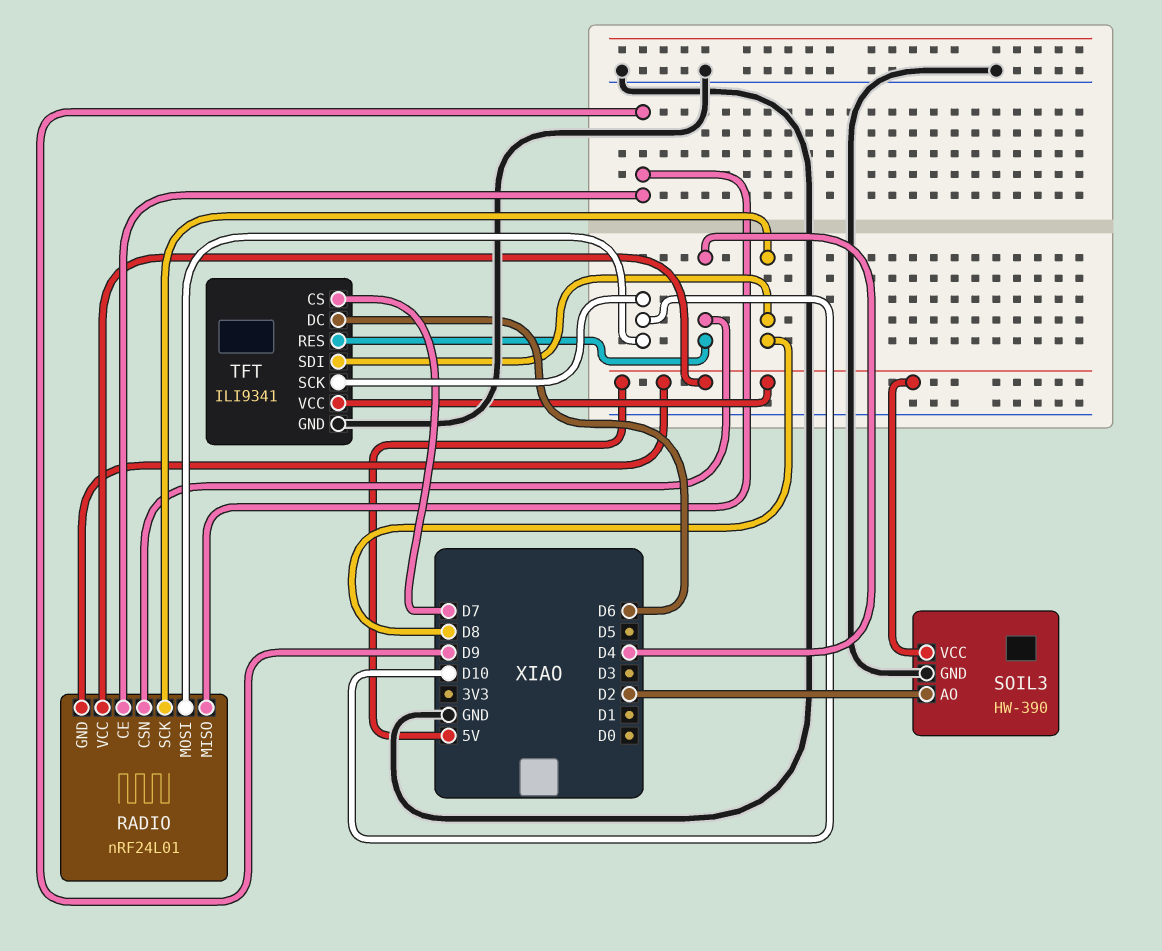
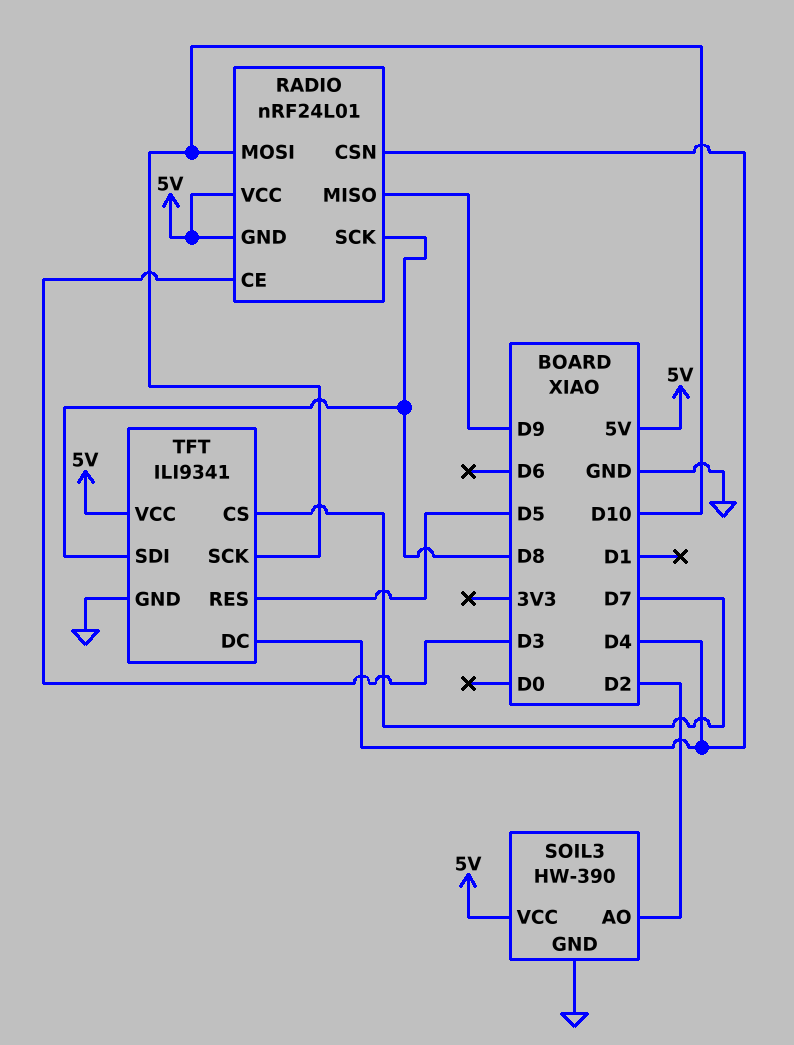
RADIO pin CE: D9 -> D3
TFT pin DC: D6 -> D4
TFT pin RES: D4 -> D5

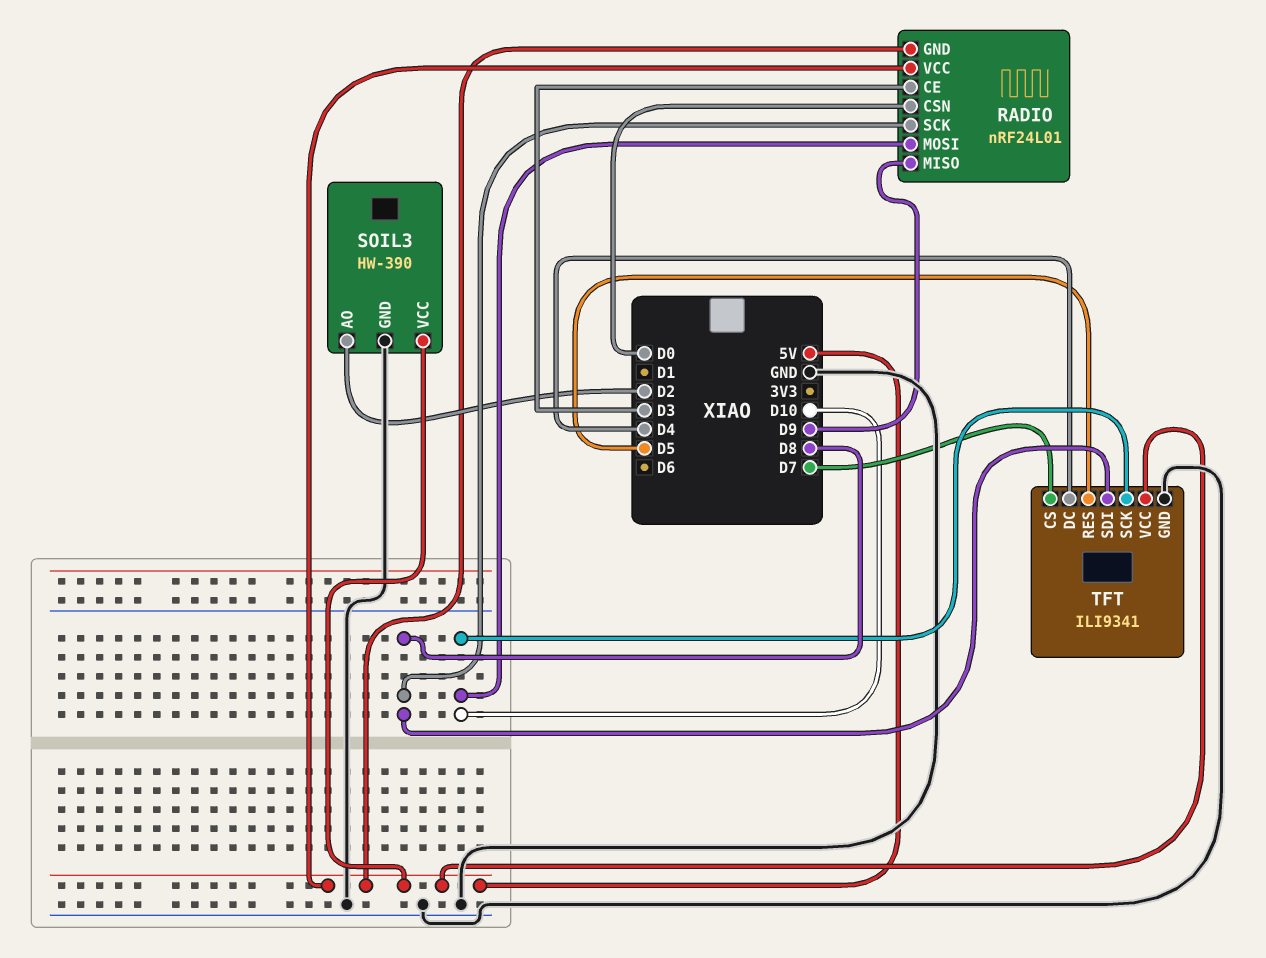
RADIO pin CSN: D4 -> D0

